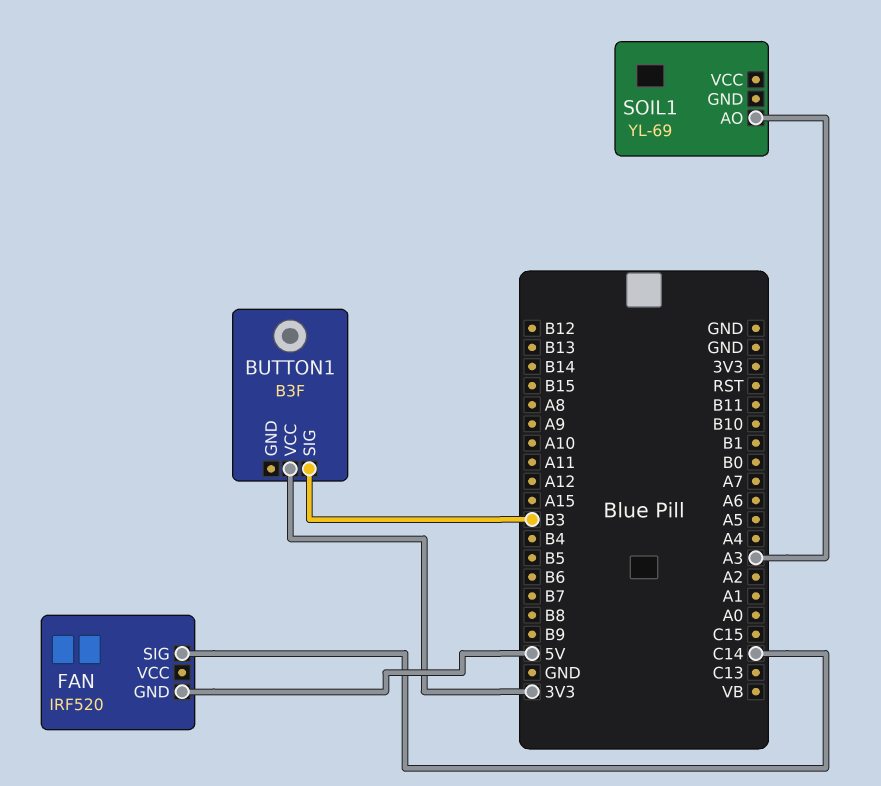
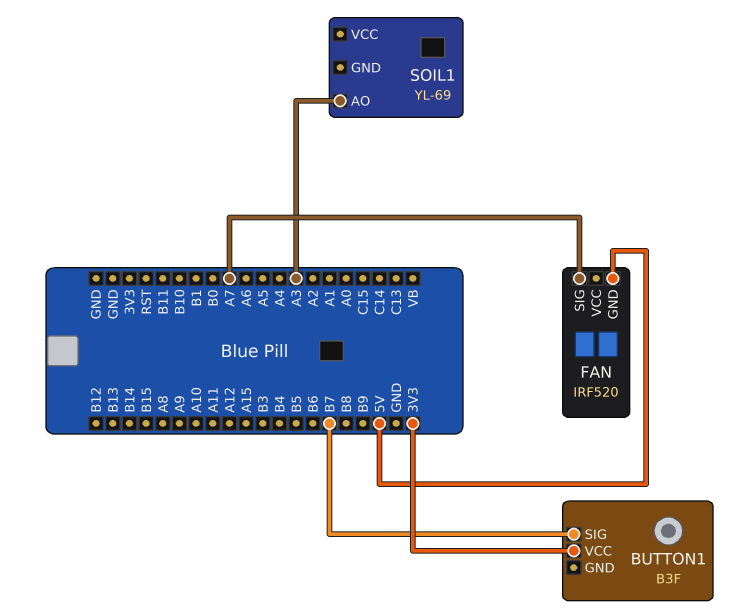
BUTTON1 pin SIG: B3 -> B7
FAN pin SIG: C14 -> A7

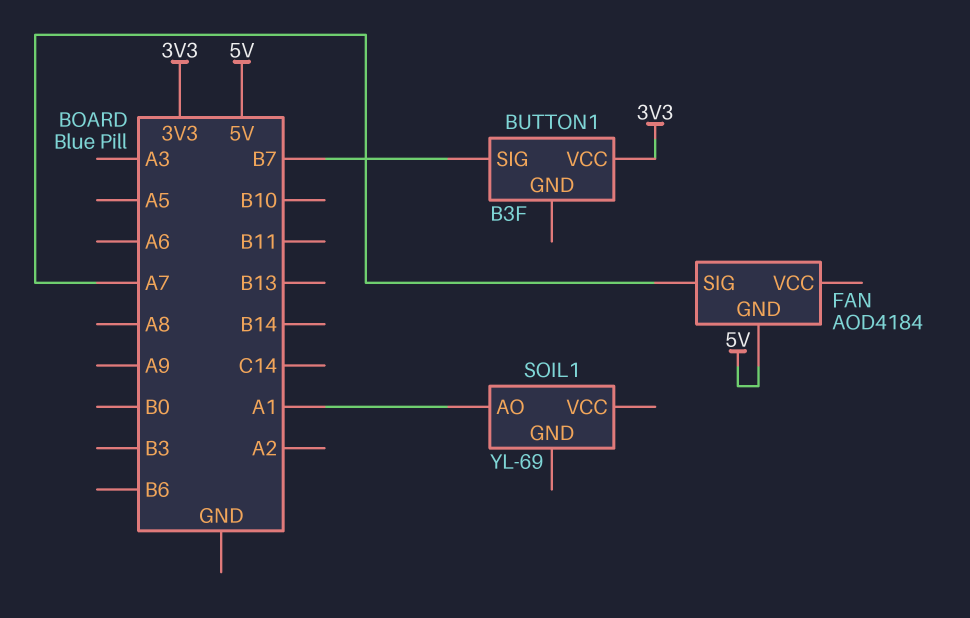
FAN: IRF520 -> AOD4184
SOIL1 pin AO: A3 -> A1

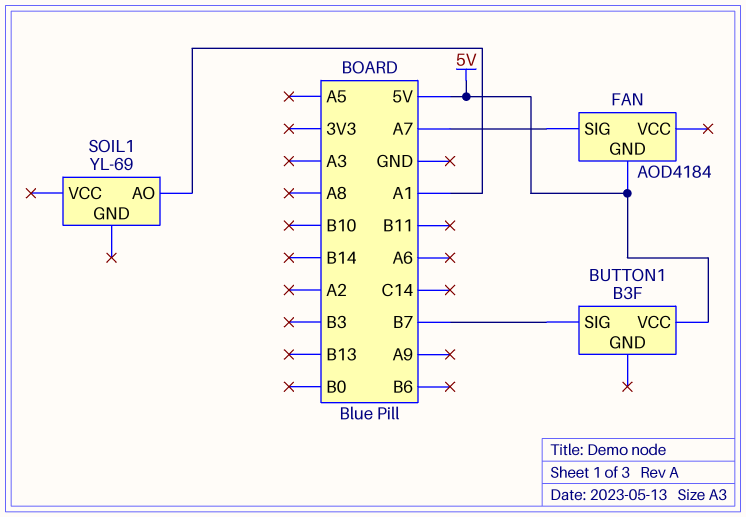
BUTTON1 pin VCC: 3V3 -> 5V

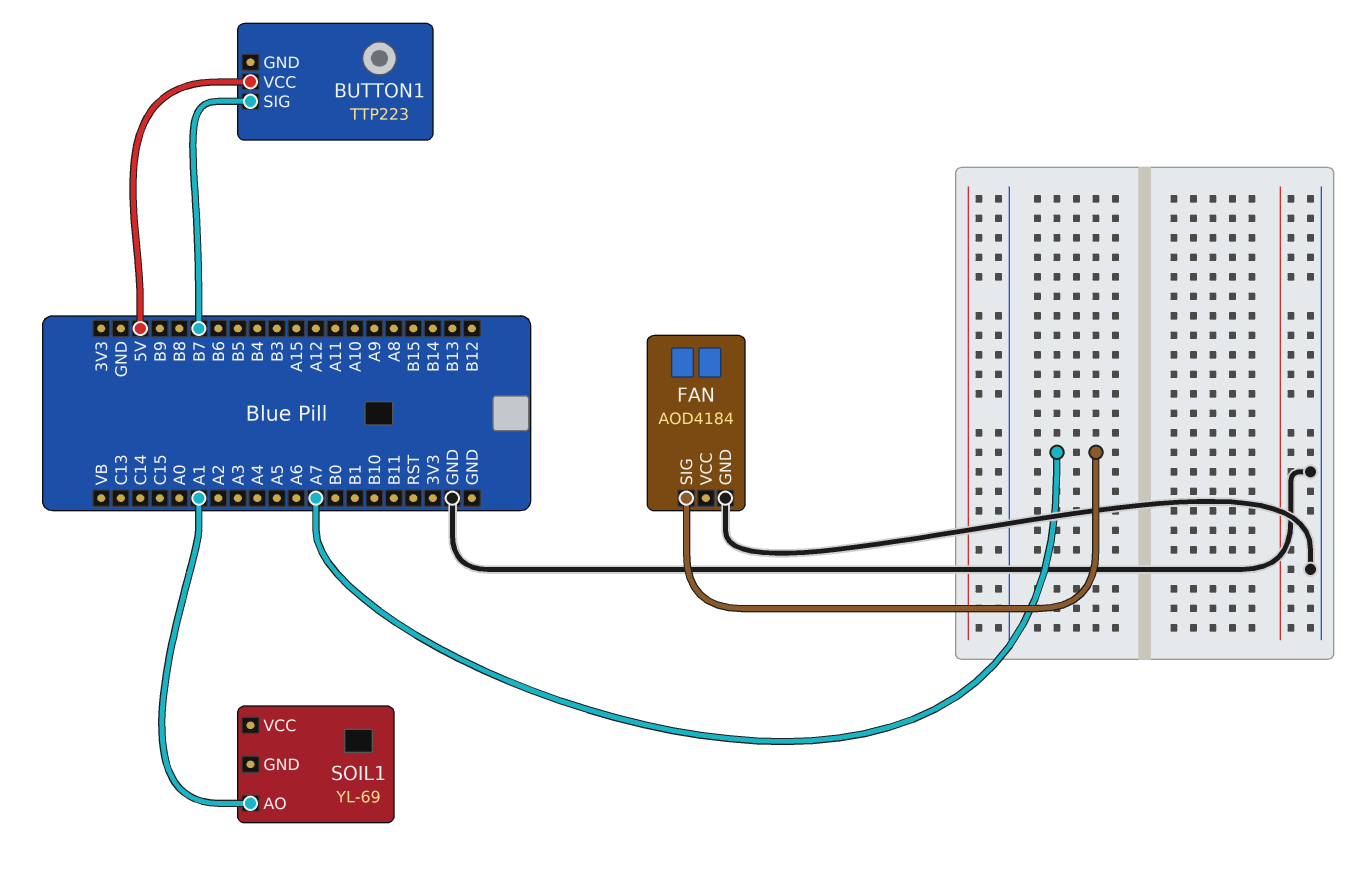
BUTTON1: B3F -> TTP223
FAN pin GND: 5V -> GND

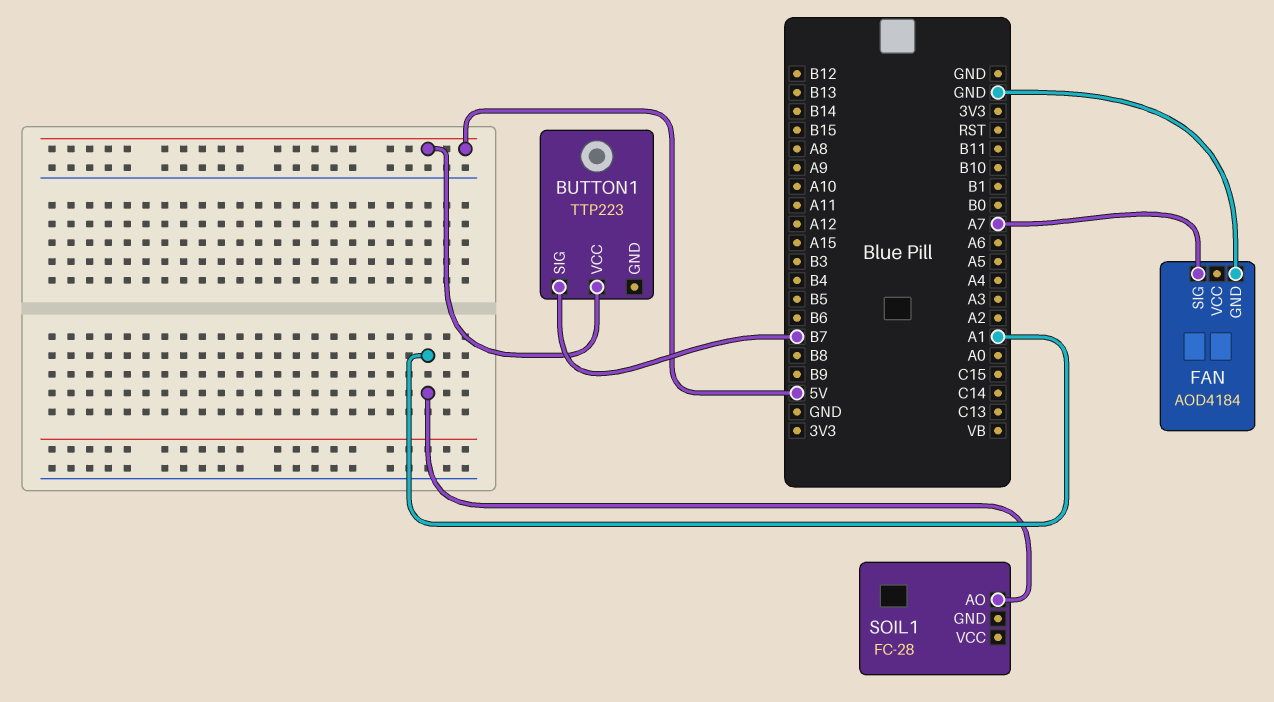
SOIL1: YL-69 -> FC-28

